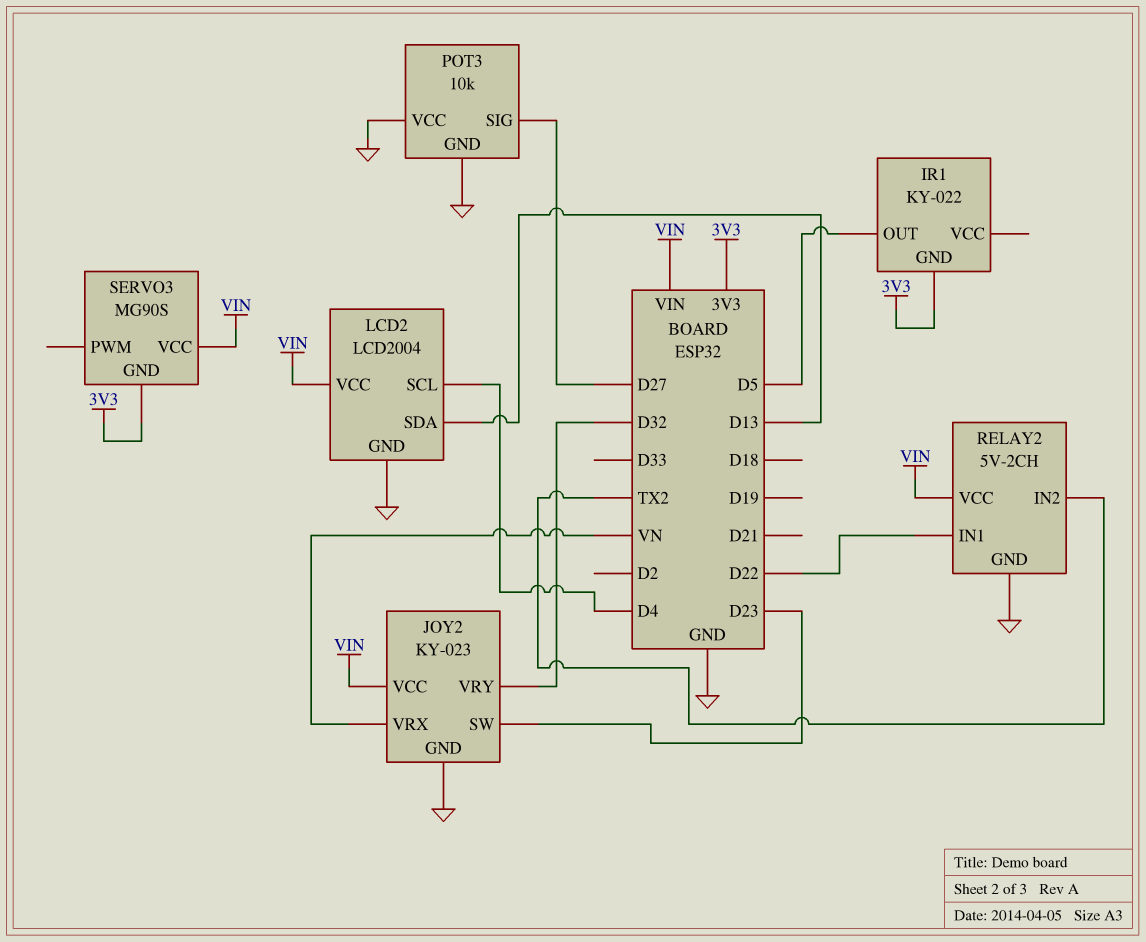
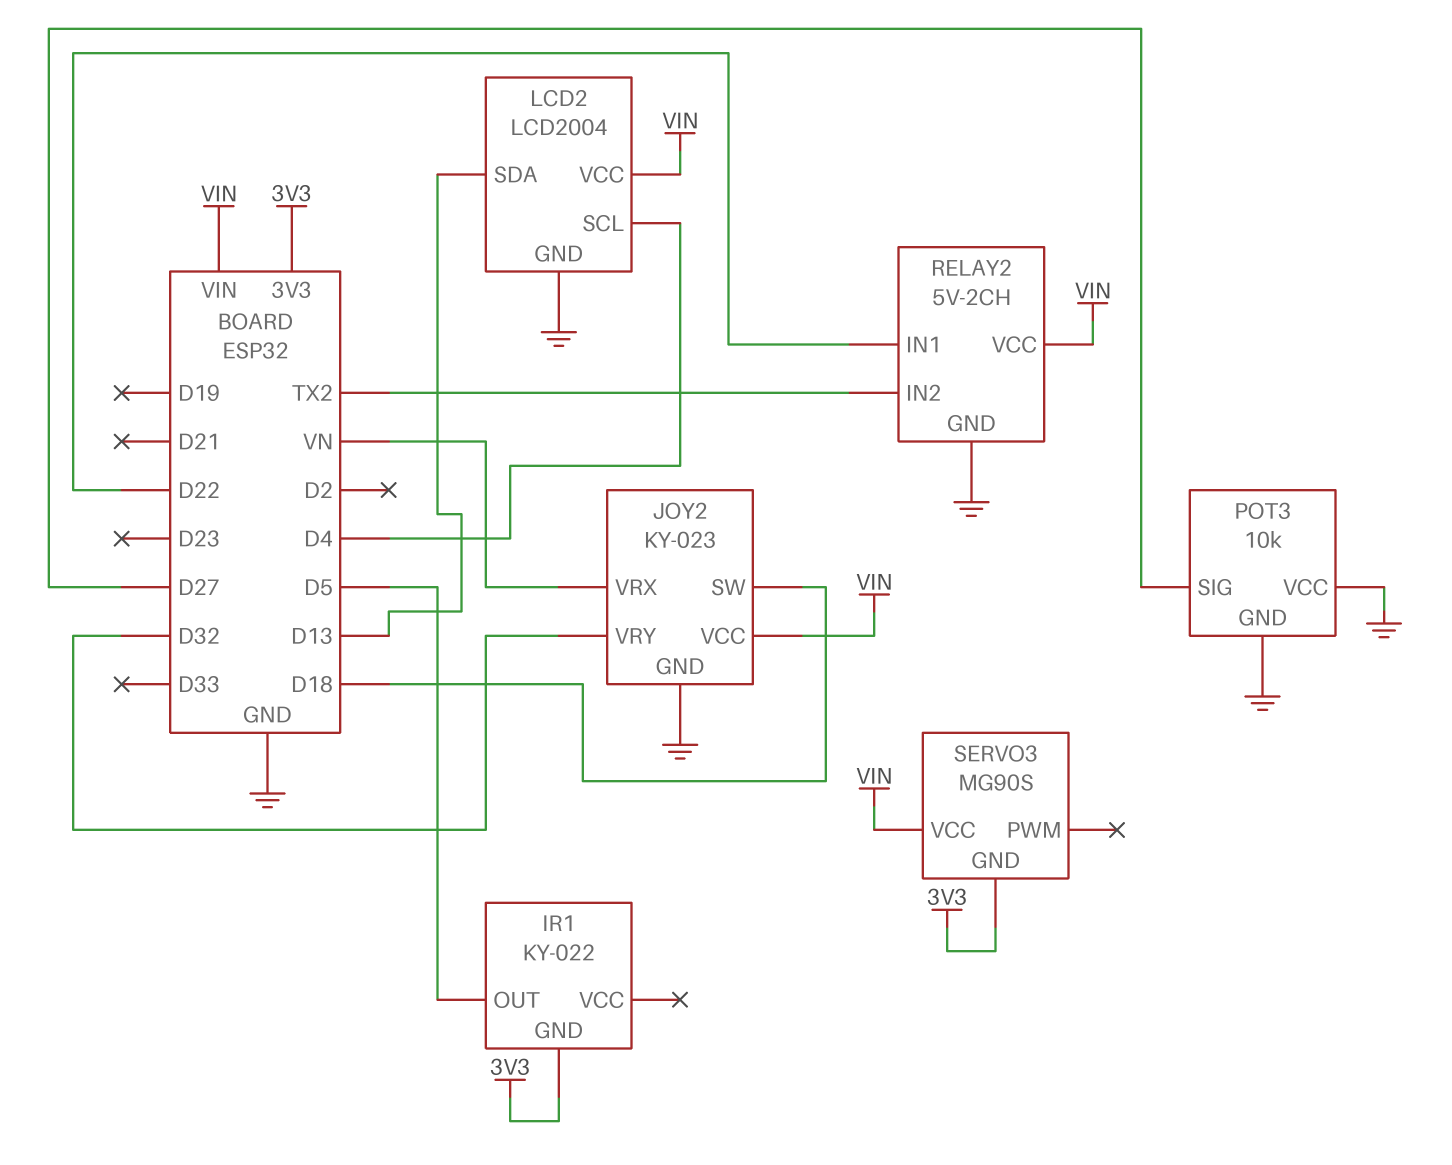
JOY2 pin SW: D23 -> D18

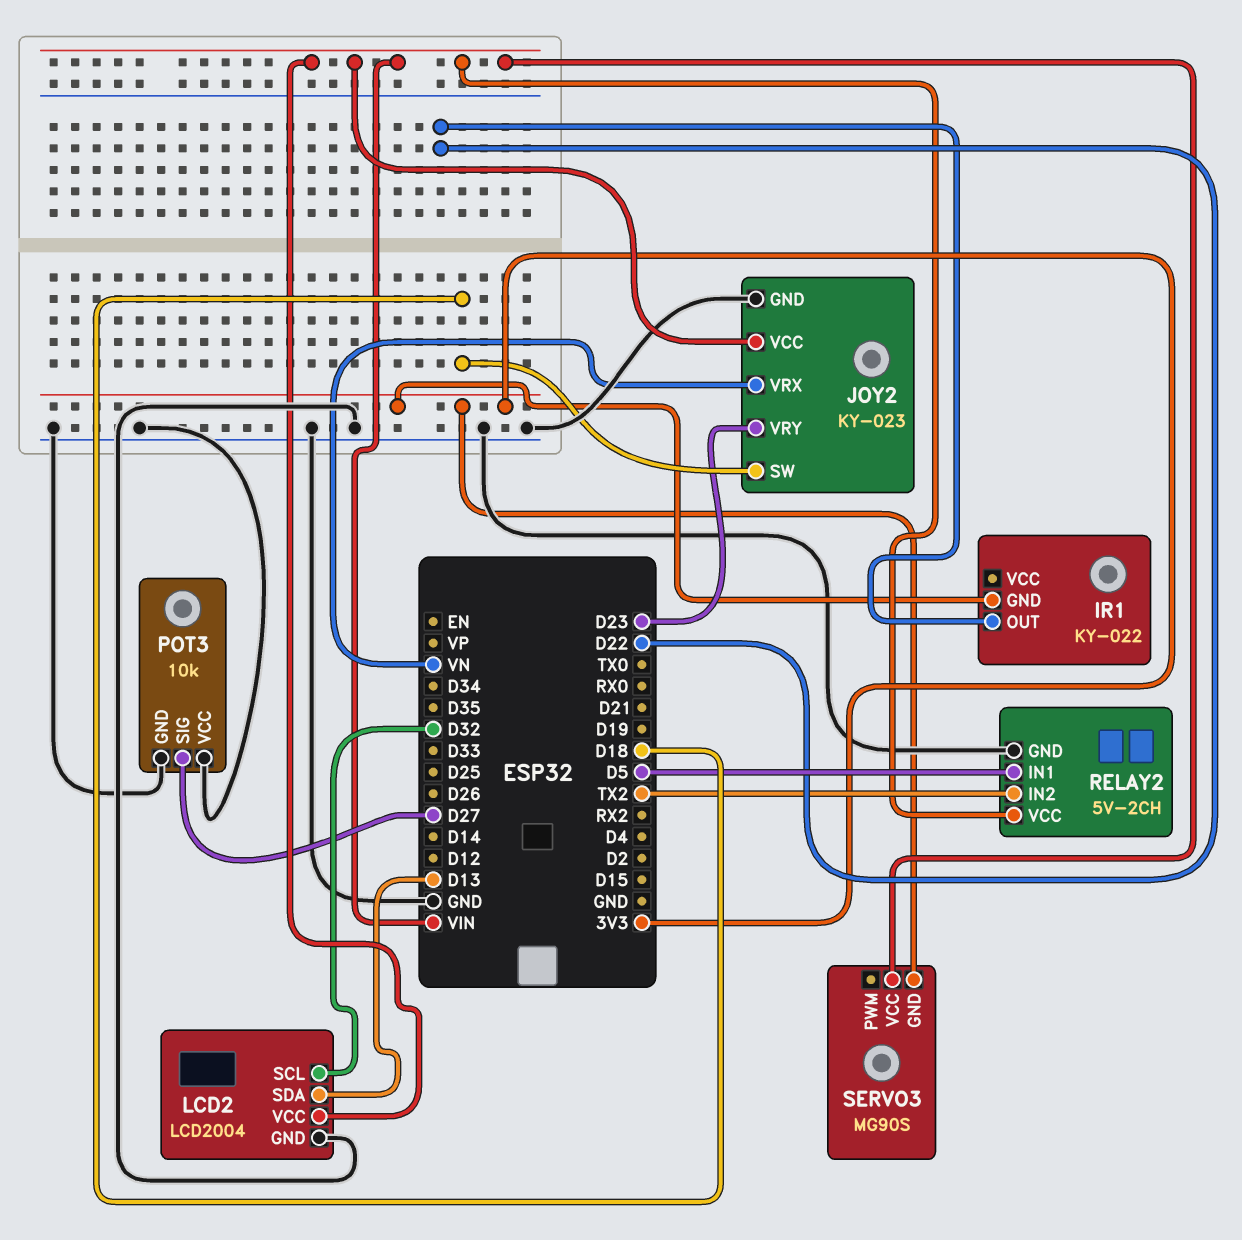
IR1 pin OUT: D5 -> D22
JOY2 pin VRY: D32 -> D23
LCD2 pin SCL: D4 -> D32
RELAY2 pin IN1: D22 -> D5

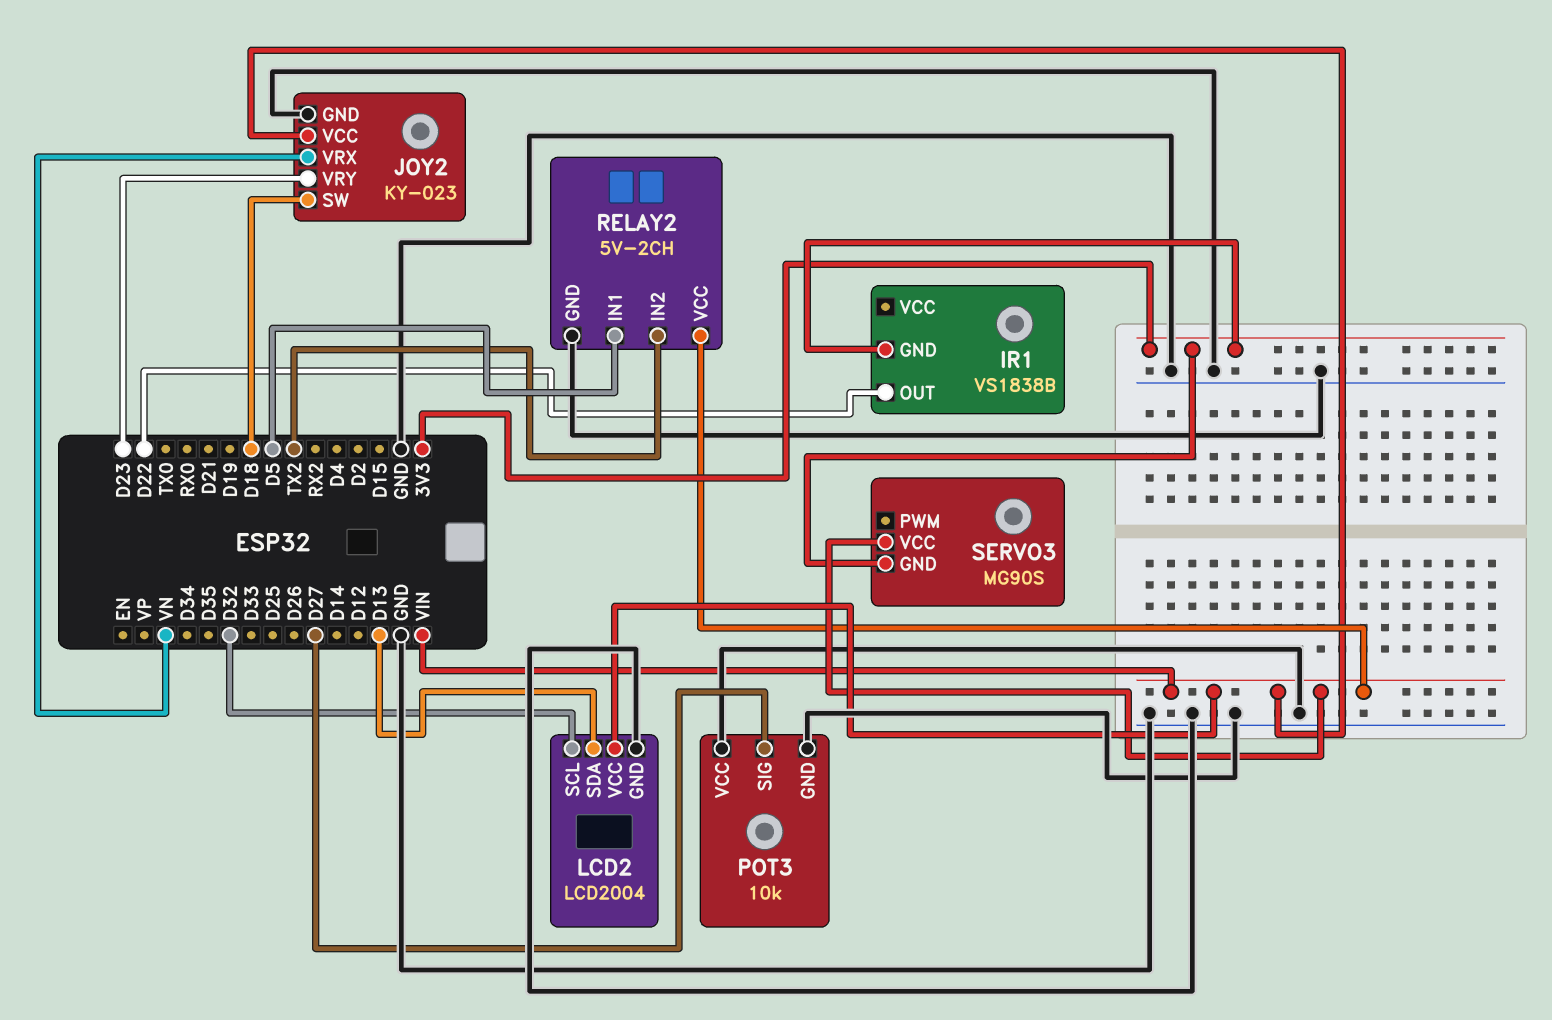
IR1: KY-022 -> VS1838B

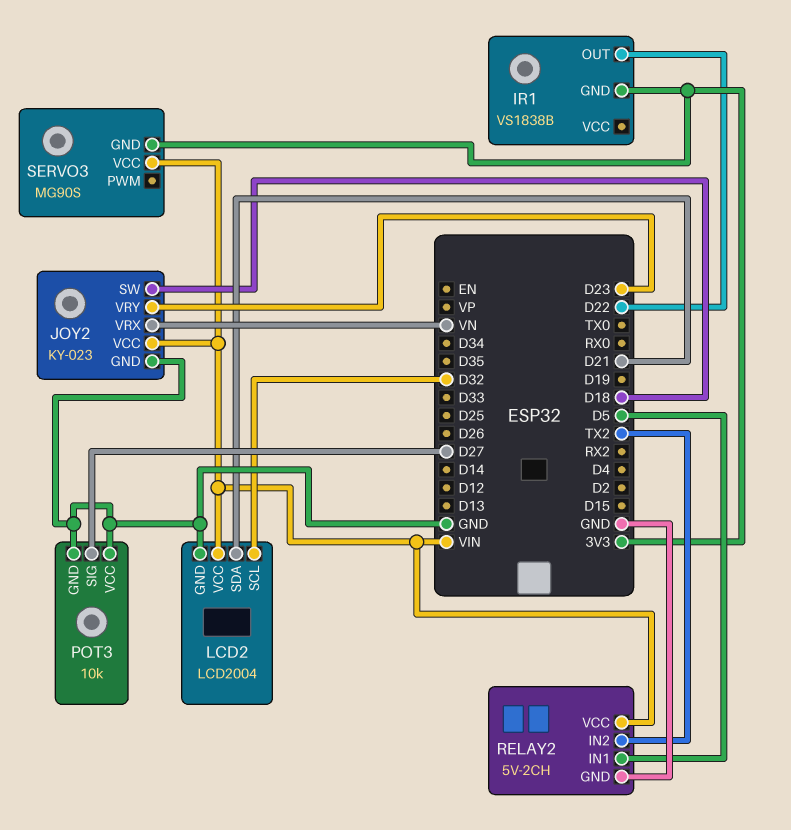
LCD2 pin SDA: D13 -> D21

